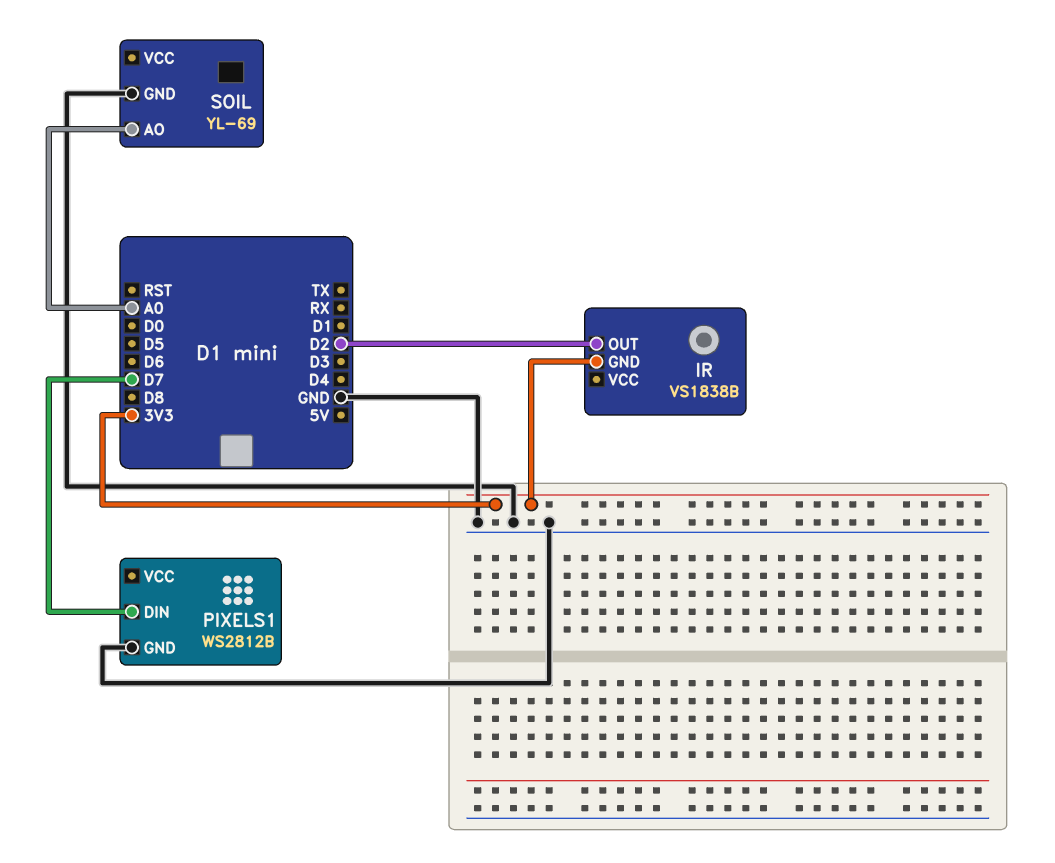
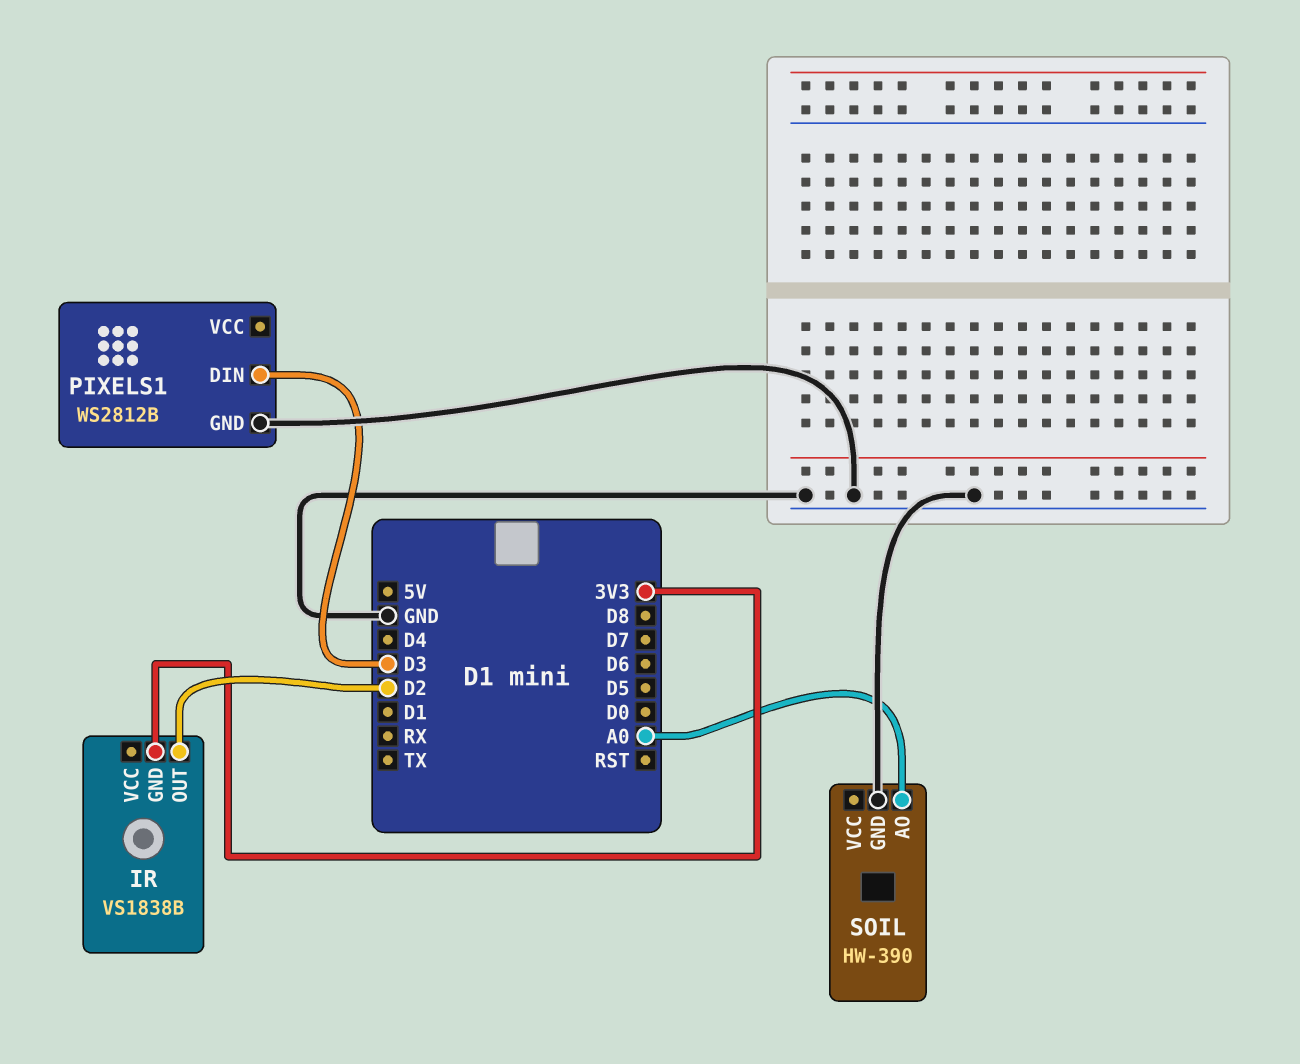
PIXELS1 pin DIN: D7 -> D3
SOIL: YL-69 -> HW-390

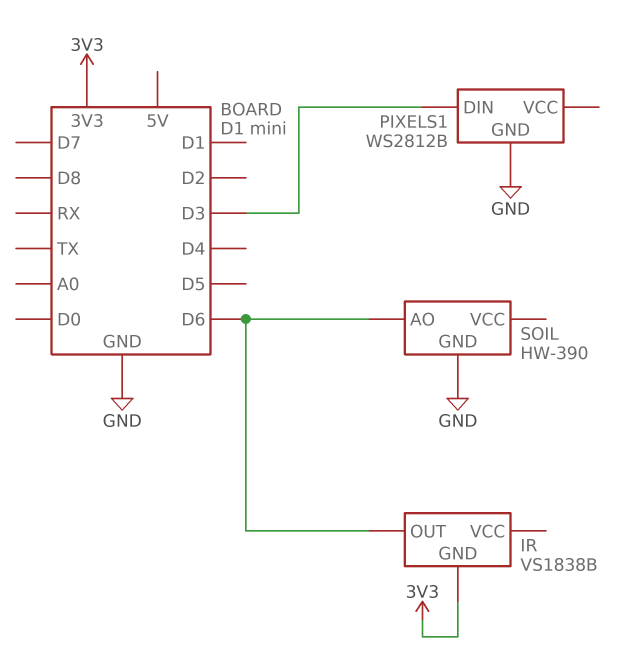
IR pin OUT: D2 -> D6
SOIL pin AO: A0 -> D6

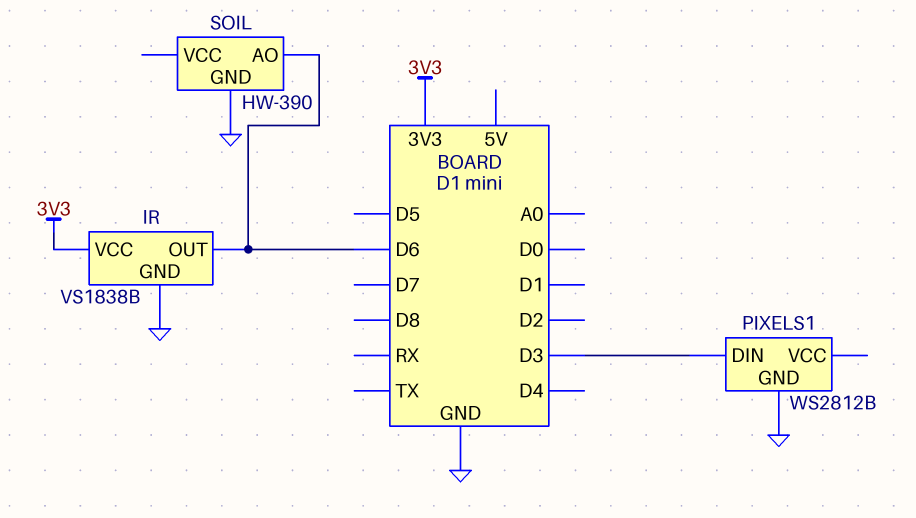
IR pin GND: 3V3 -> GND
IR pin VCC: none -> 3V3

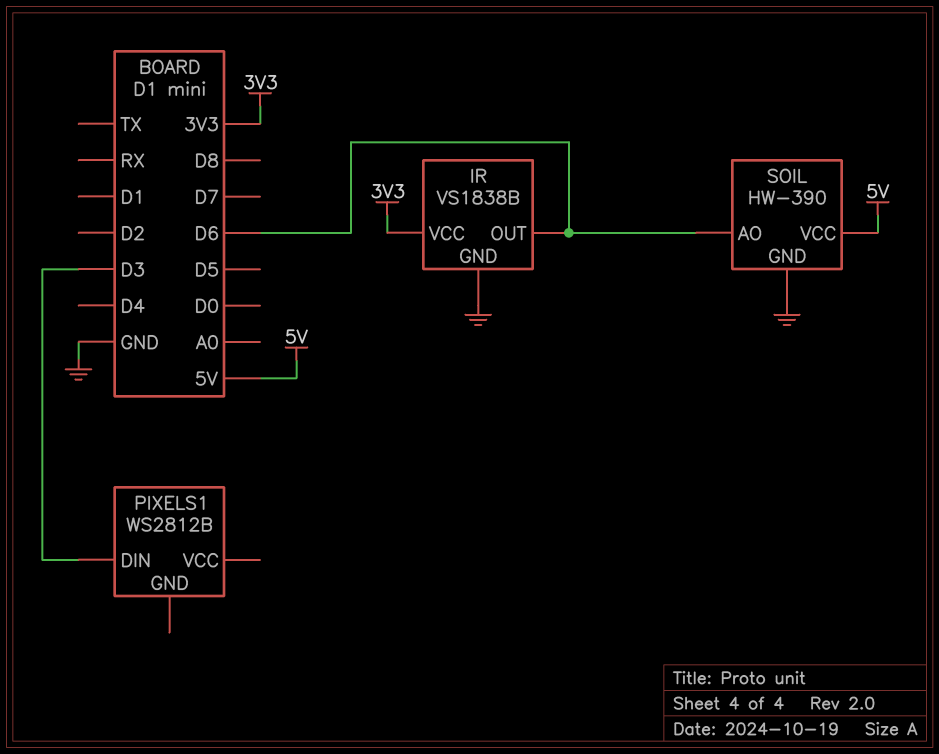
PIXELS1 pin GND: GND -> none
SOIL pin VCC: none -> 5V

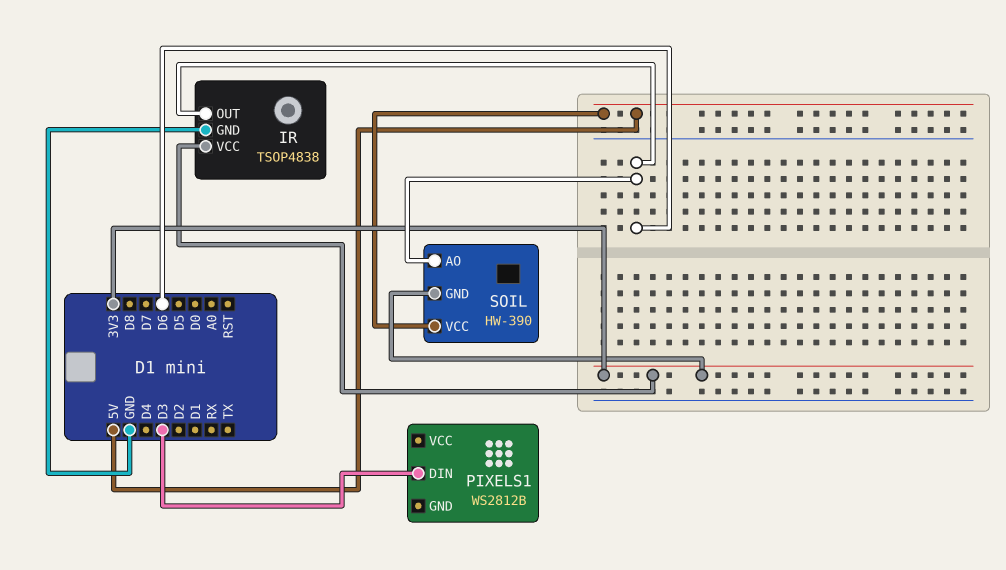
IR: VS1838B -> TSOP4838
SOIL pin GND: GND -> 3V3

